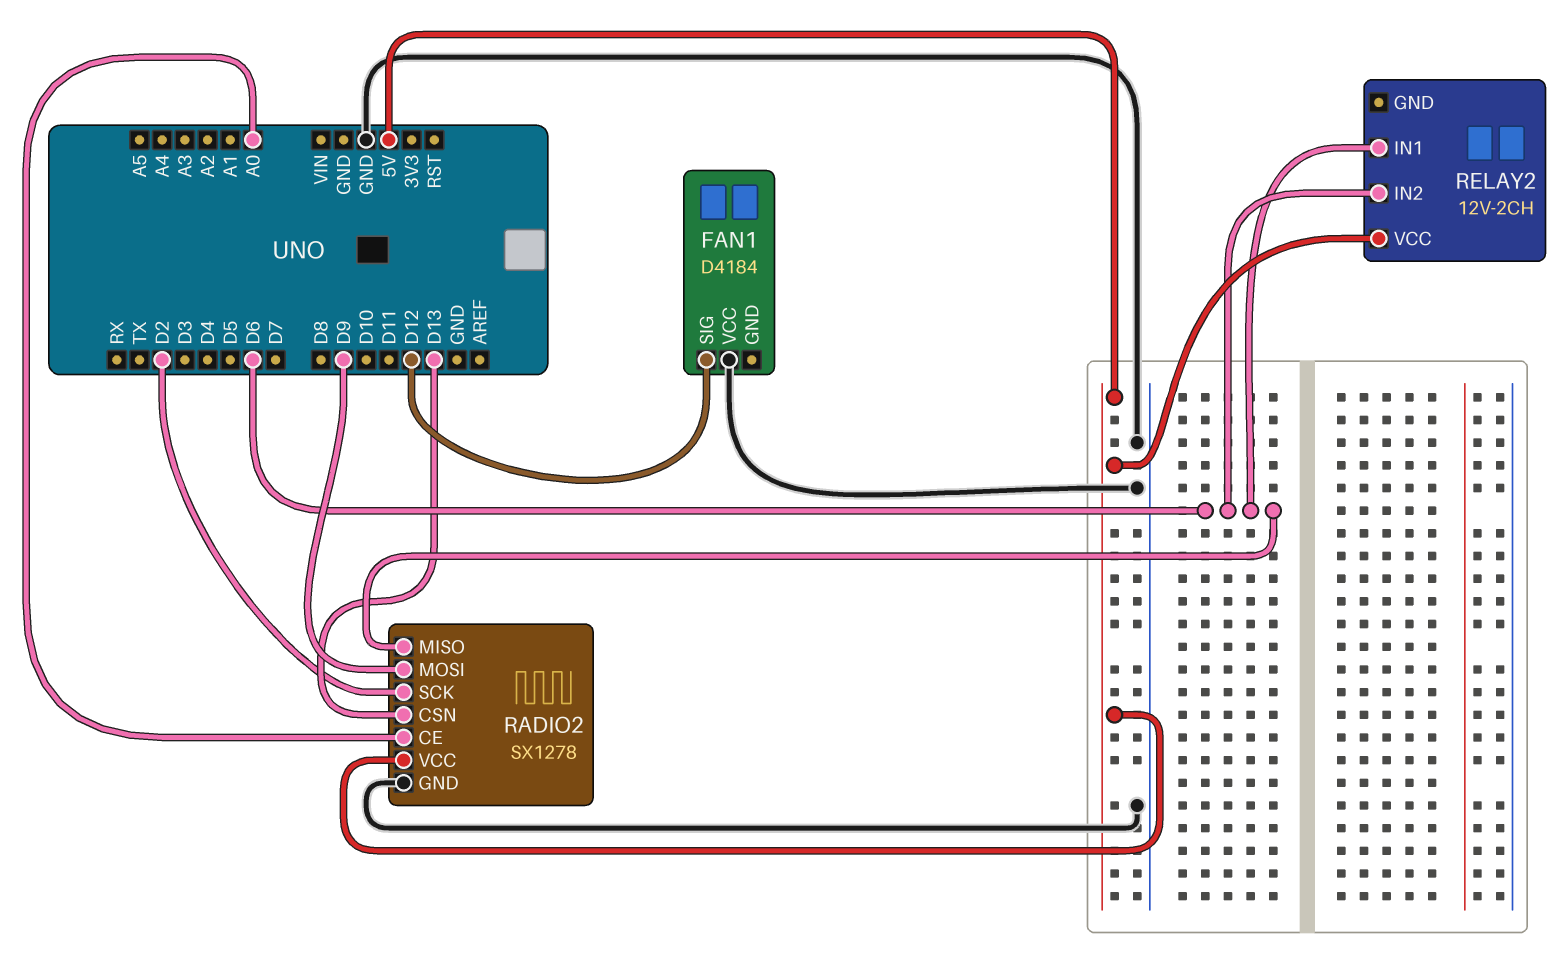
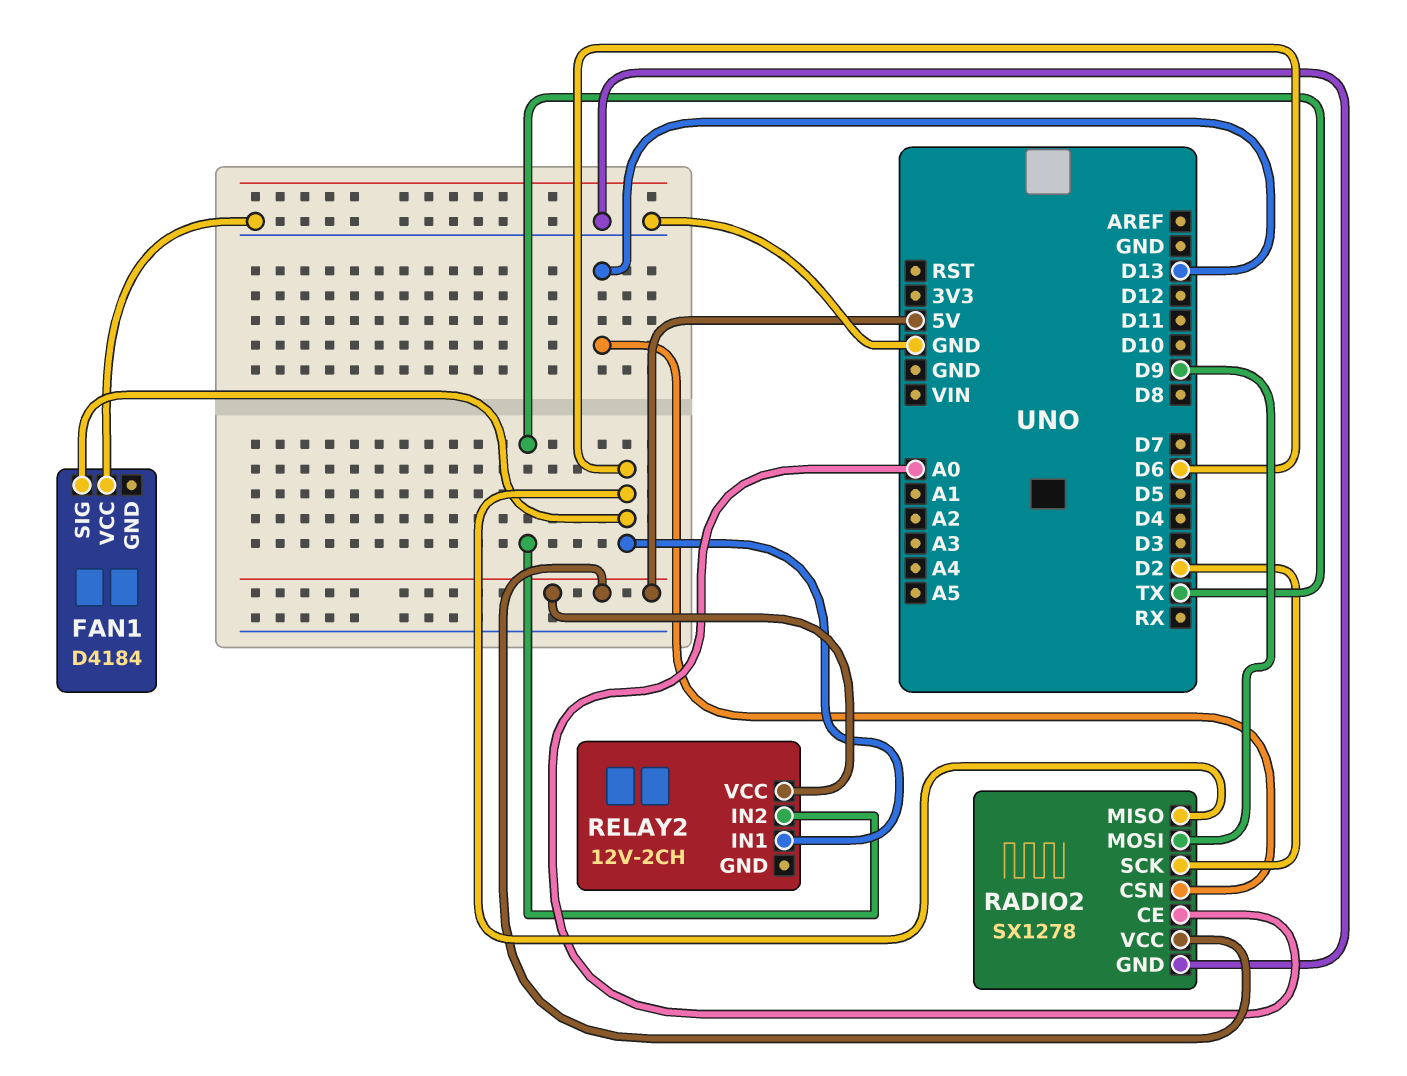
FAN1 pin SIG: D12 -> D6
RELAY2 pin IN2: D6 -> TX

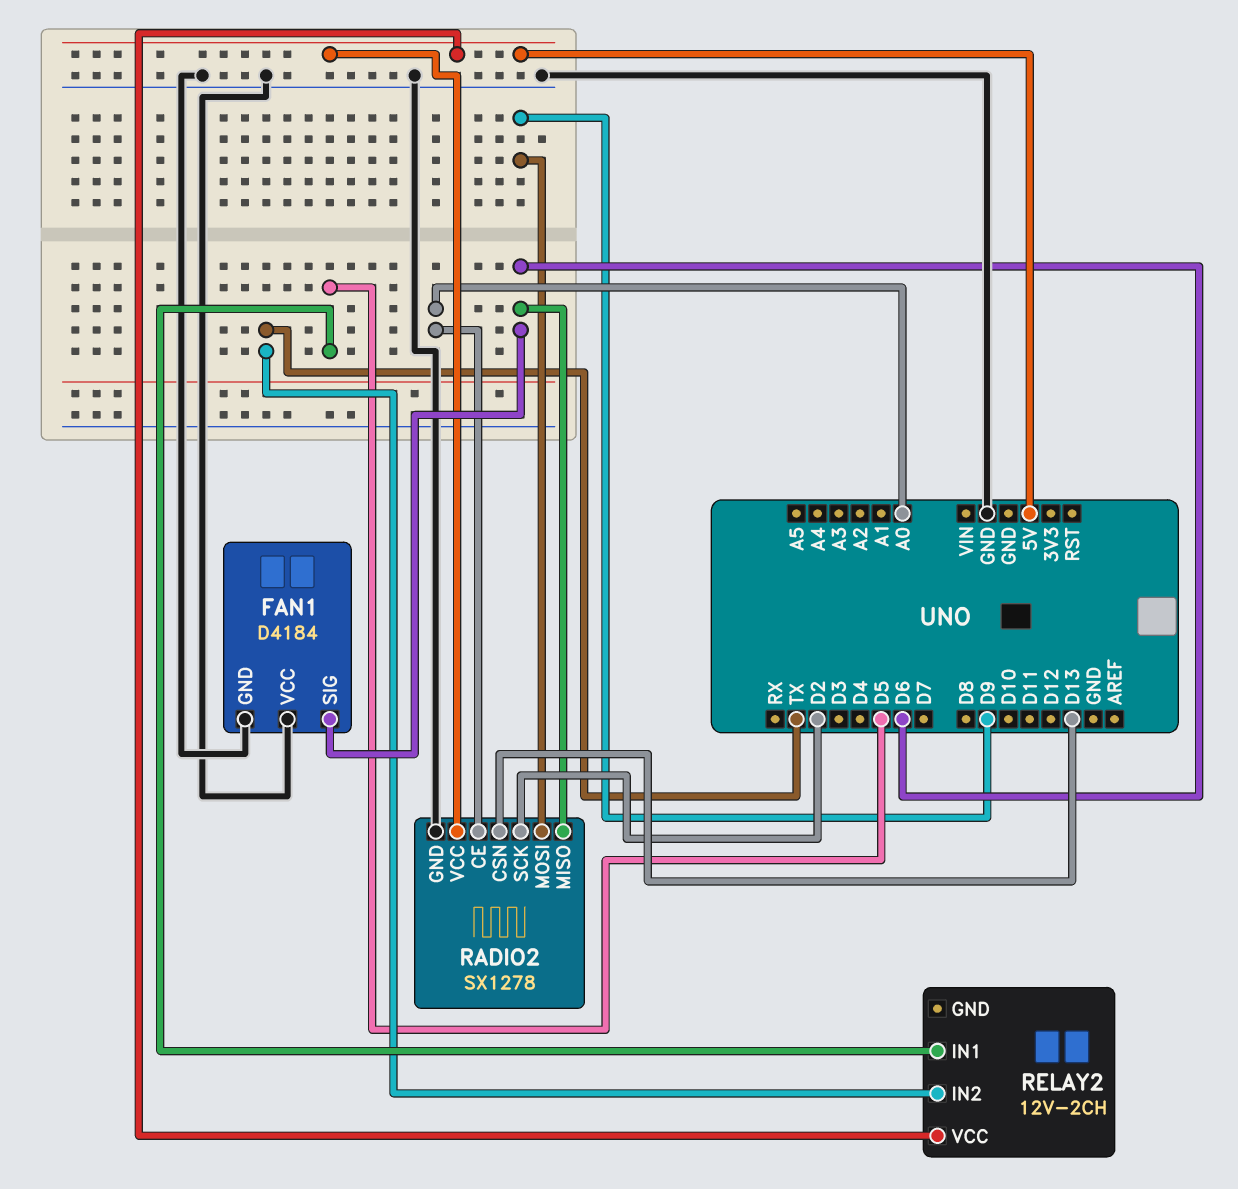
FAN1 pin GND: none -> GND
RELAY2 pin IN1: D6 -> D5

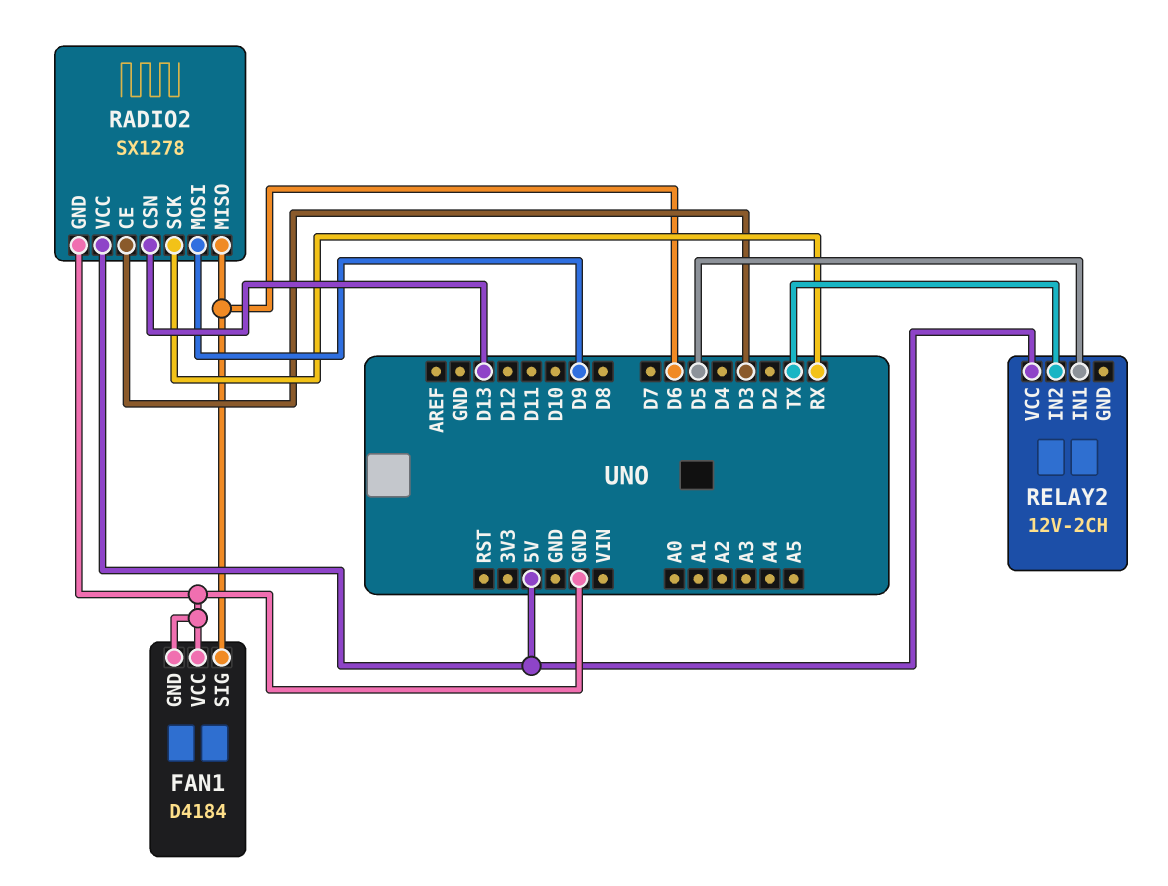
RADIO2 pin CE: A0 -> D3
RADIO2 pin SCK: D2 -> RX

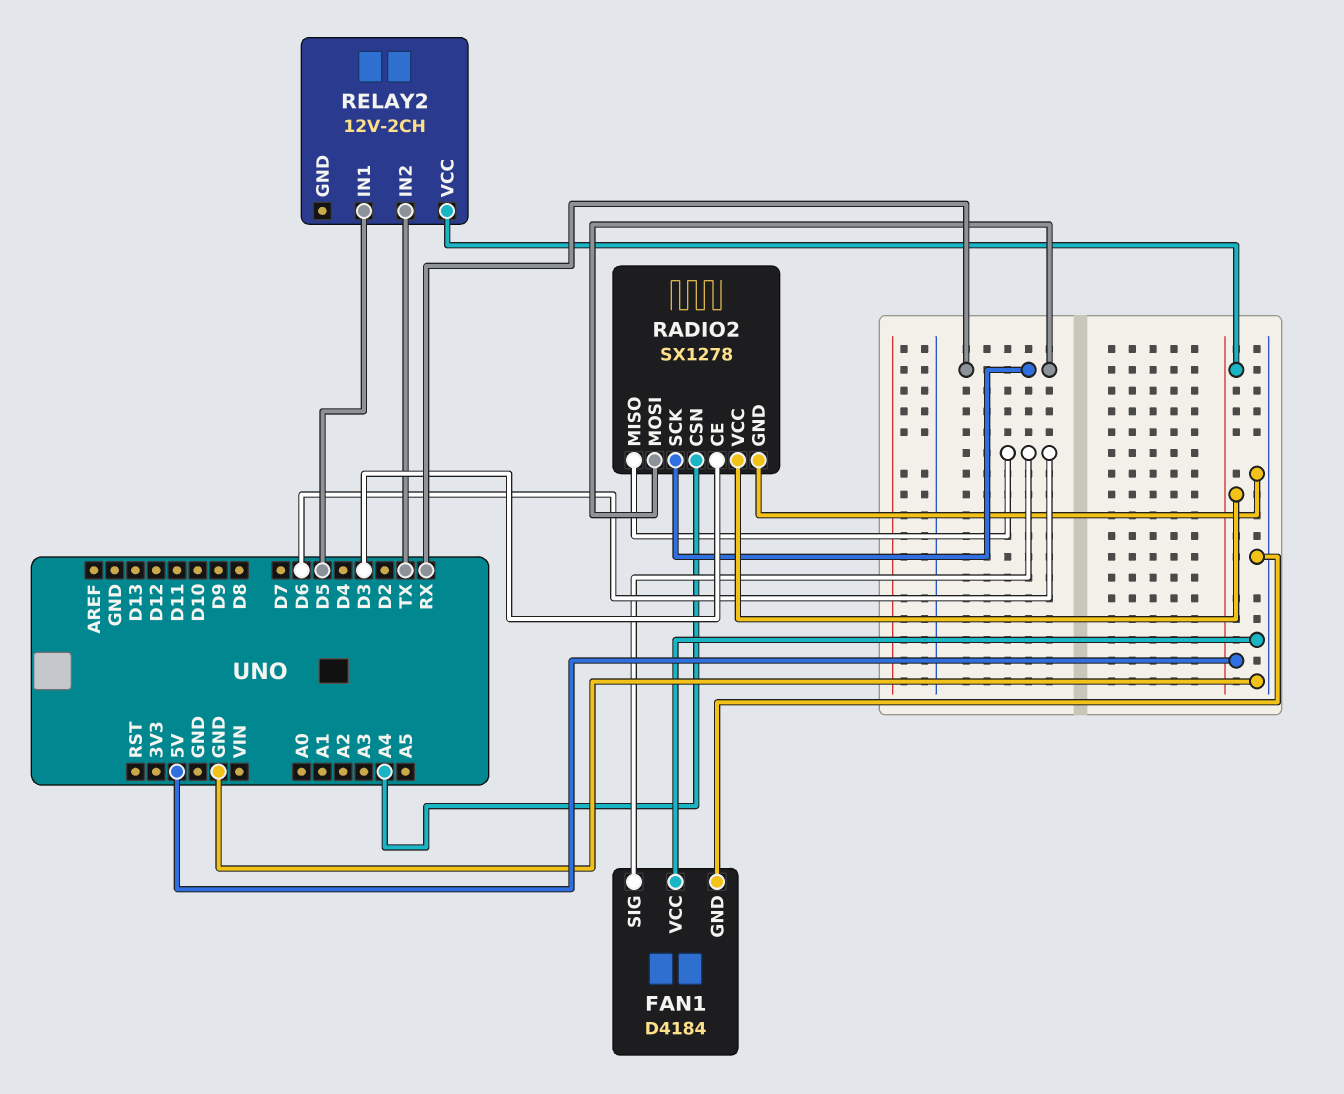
RADIO2 pin CSN: D13 -> A4
RADIO2 pin MOSI: D9 -> RX

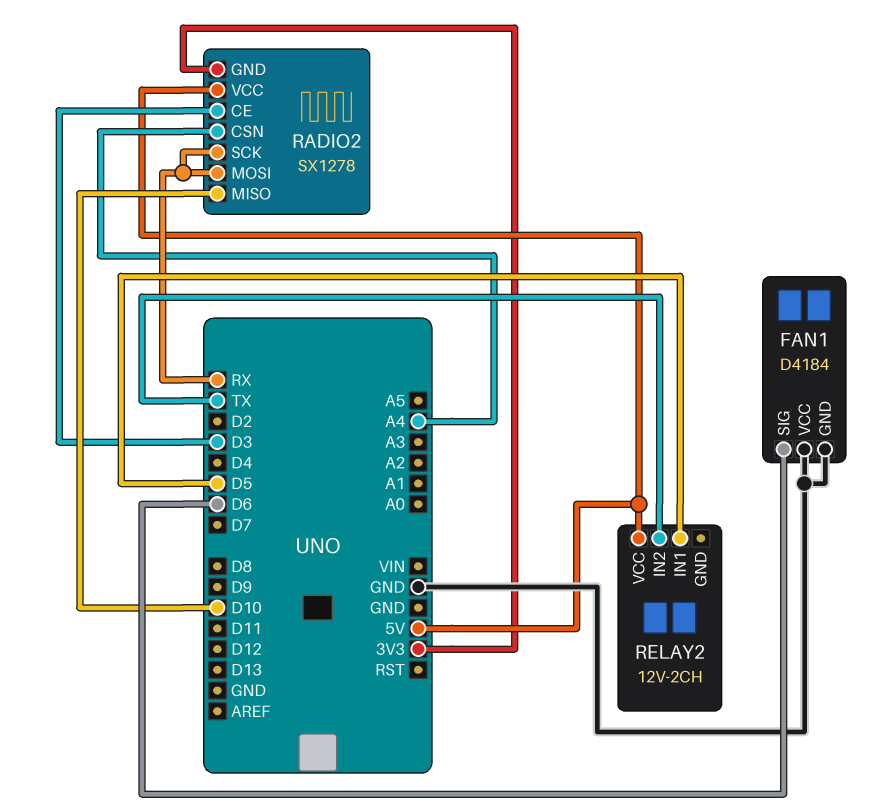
RADIO2 pin GND: GND -> 3V3
RADIO2 pin MISO: D6 -> D10

